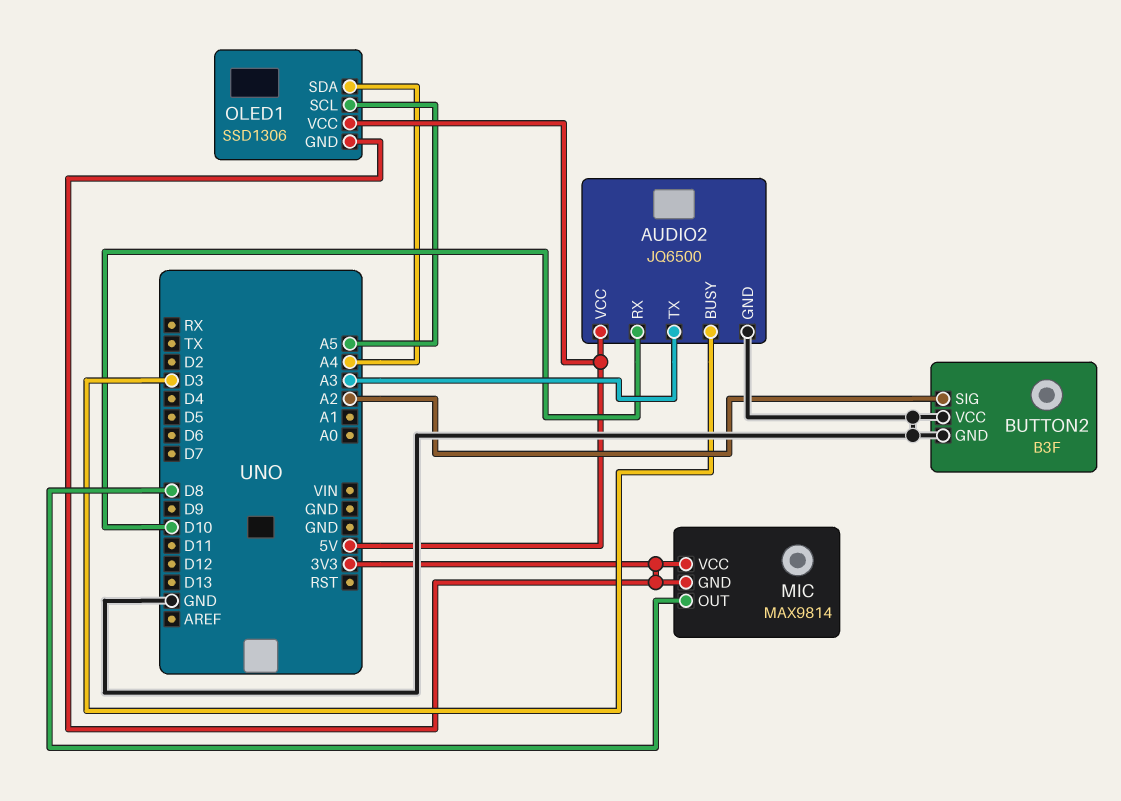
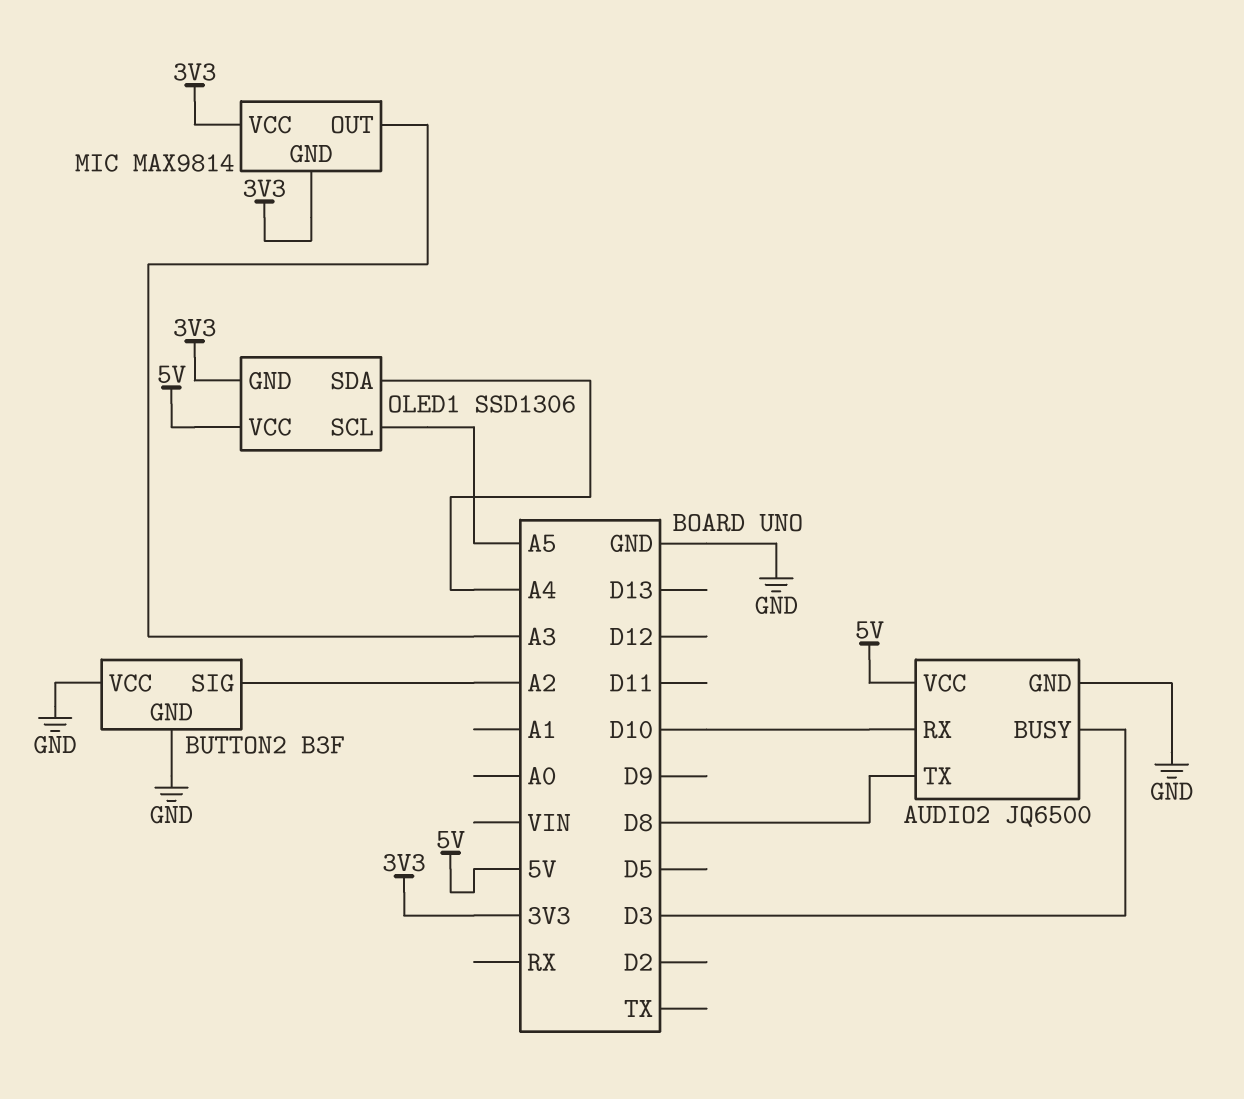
AUDIO2 pin TX: A3 -> D8
MIC pin OUT: D8 -> A3

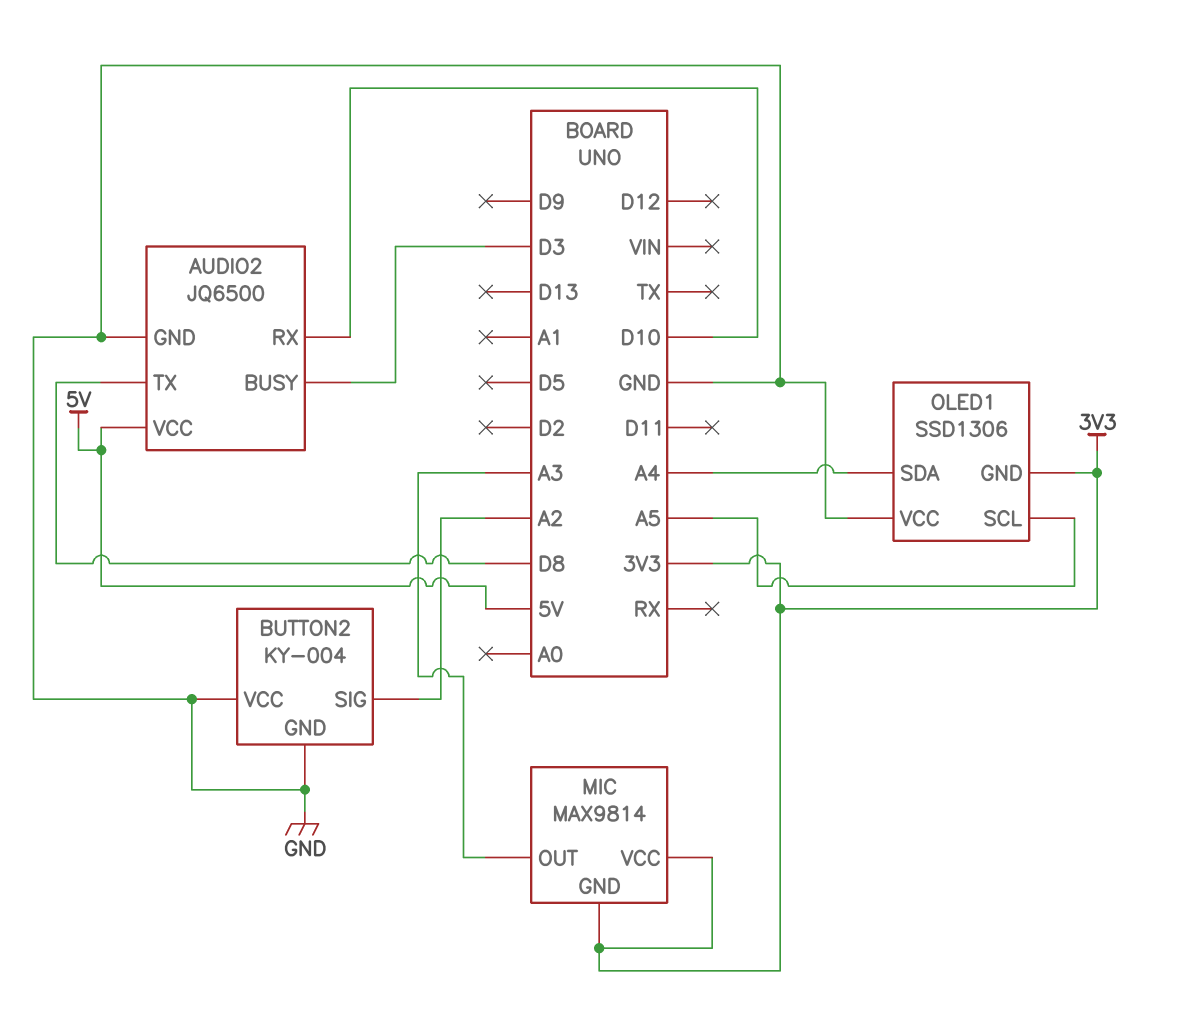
BUTTON2: B3F -> KY-004
OLED1 pin VCC: 5V -> GND

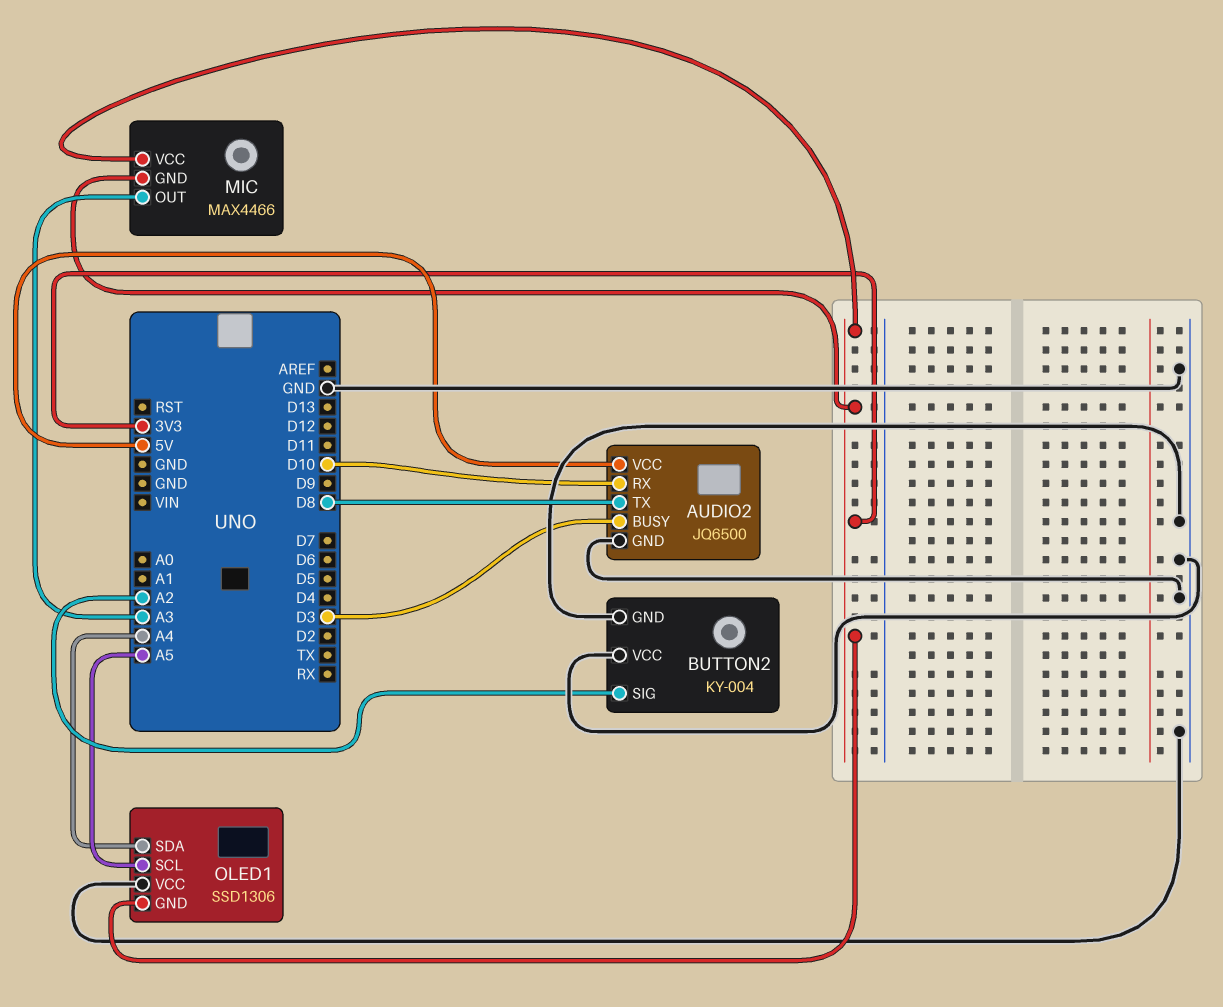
MIC: MAX9814 -> MAX4466

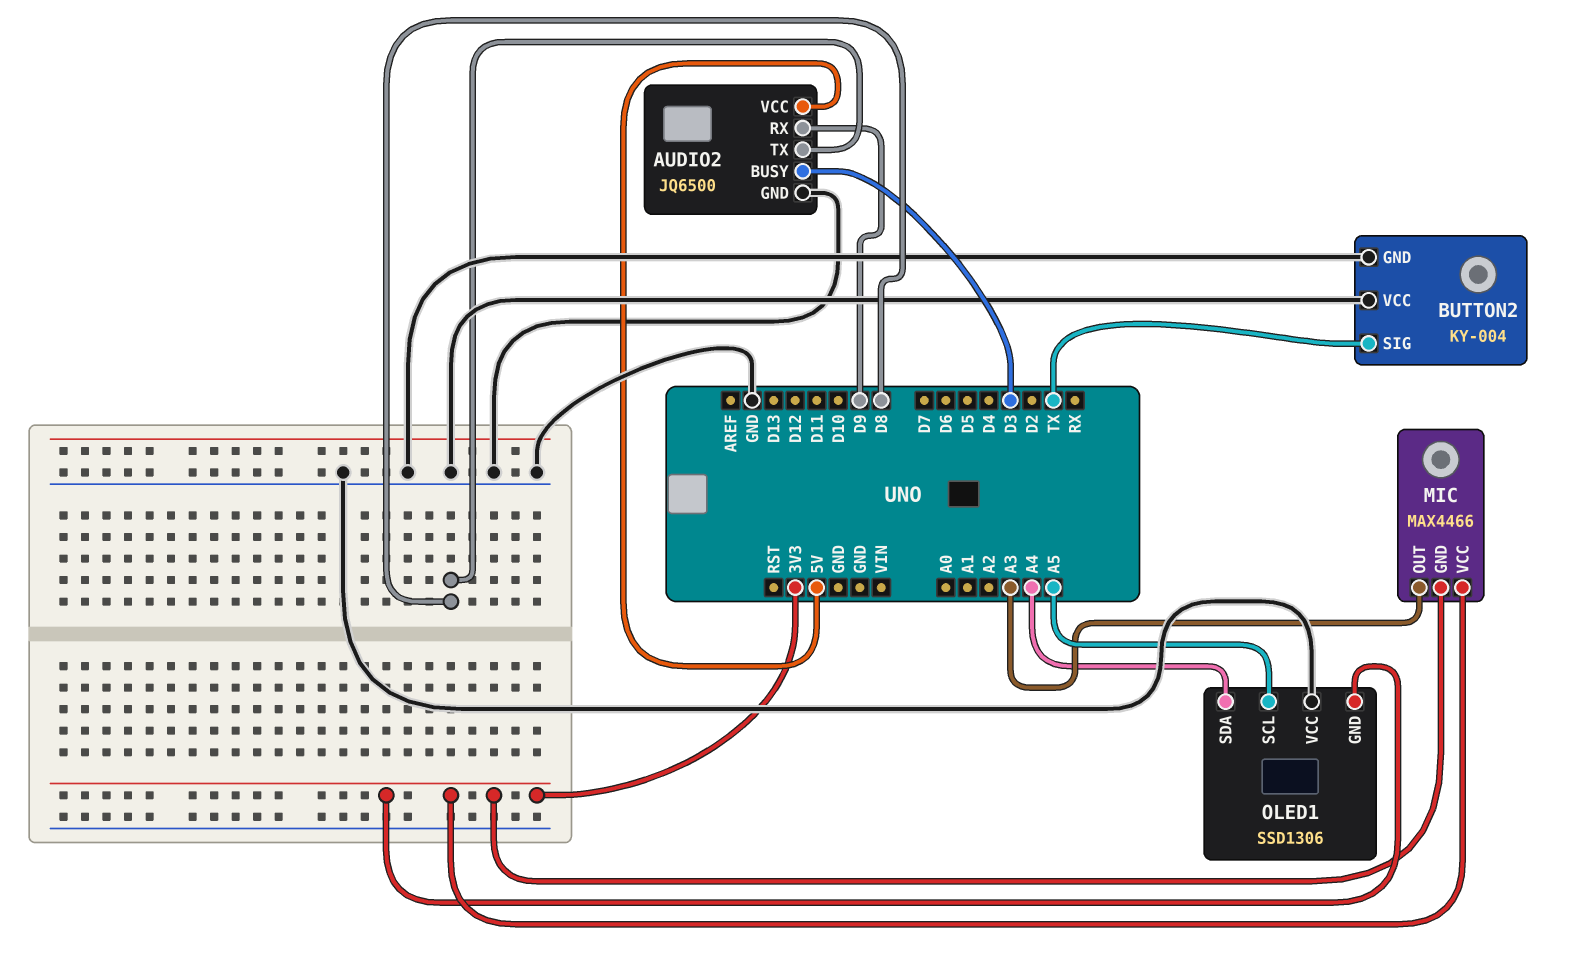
AUDIO2 pin RX: D10 -> D9
BUTTON2 pin SIG: A2 -> TX

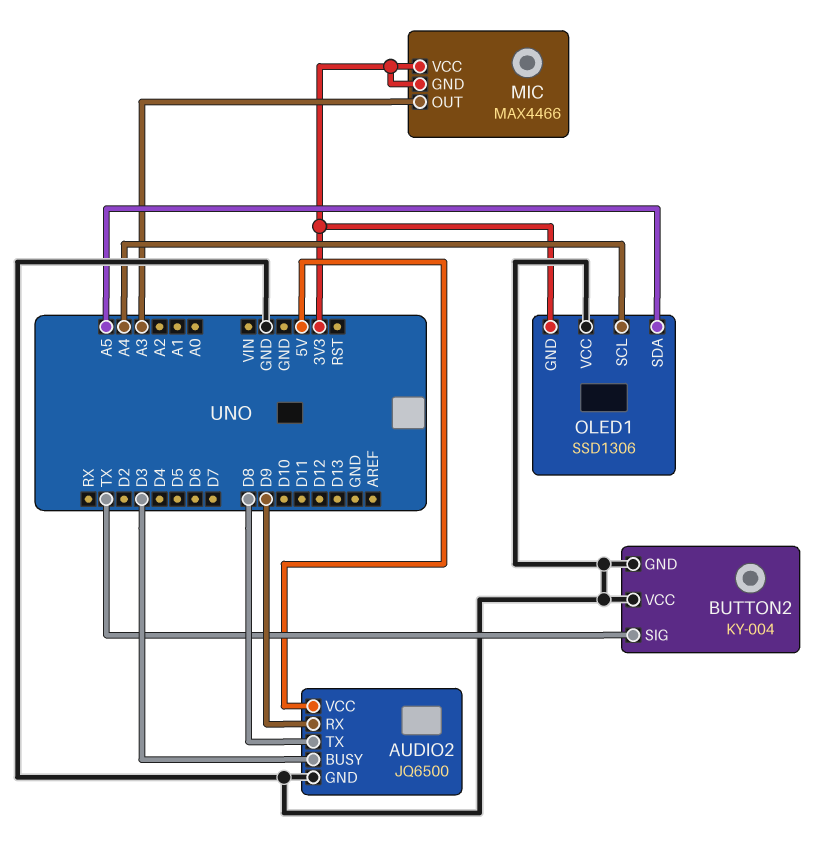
OLED1 pin SCL: A5 -> A4
OLED1 pin SDA: A4 -> A5

